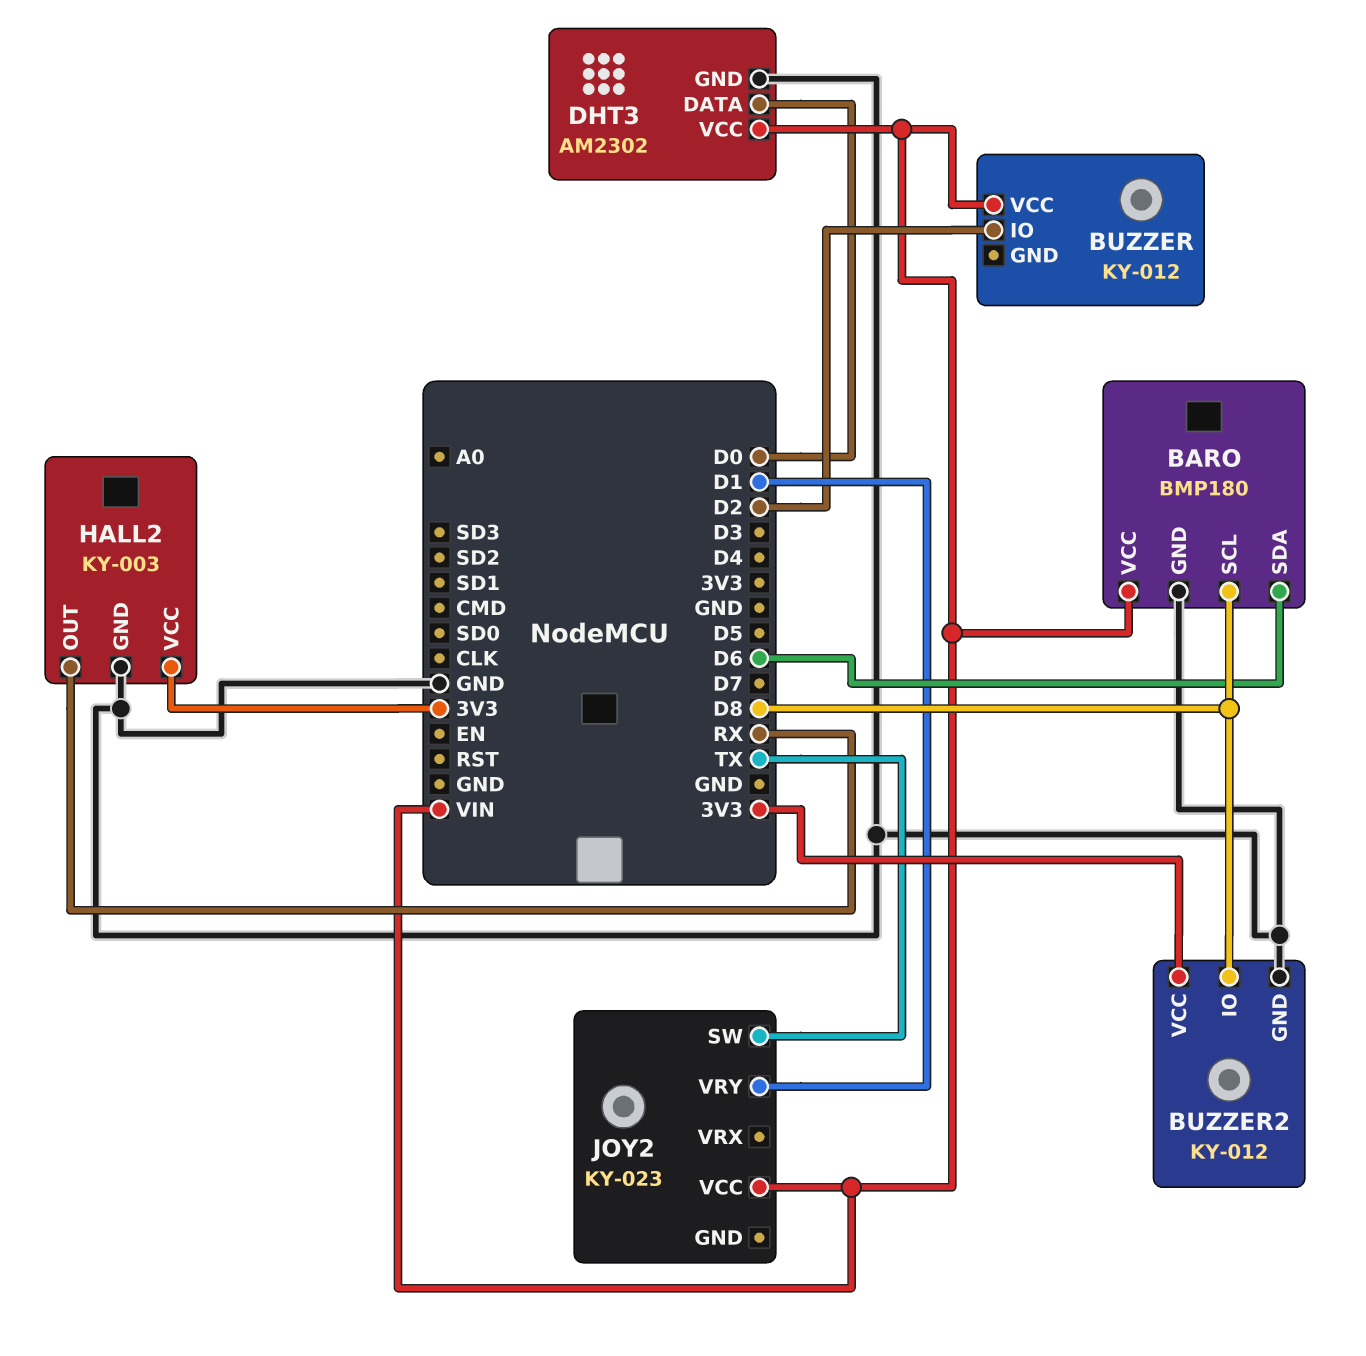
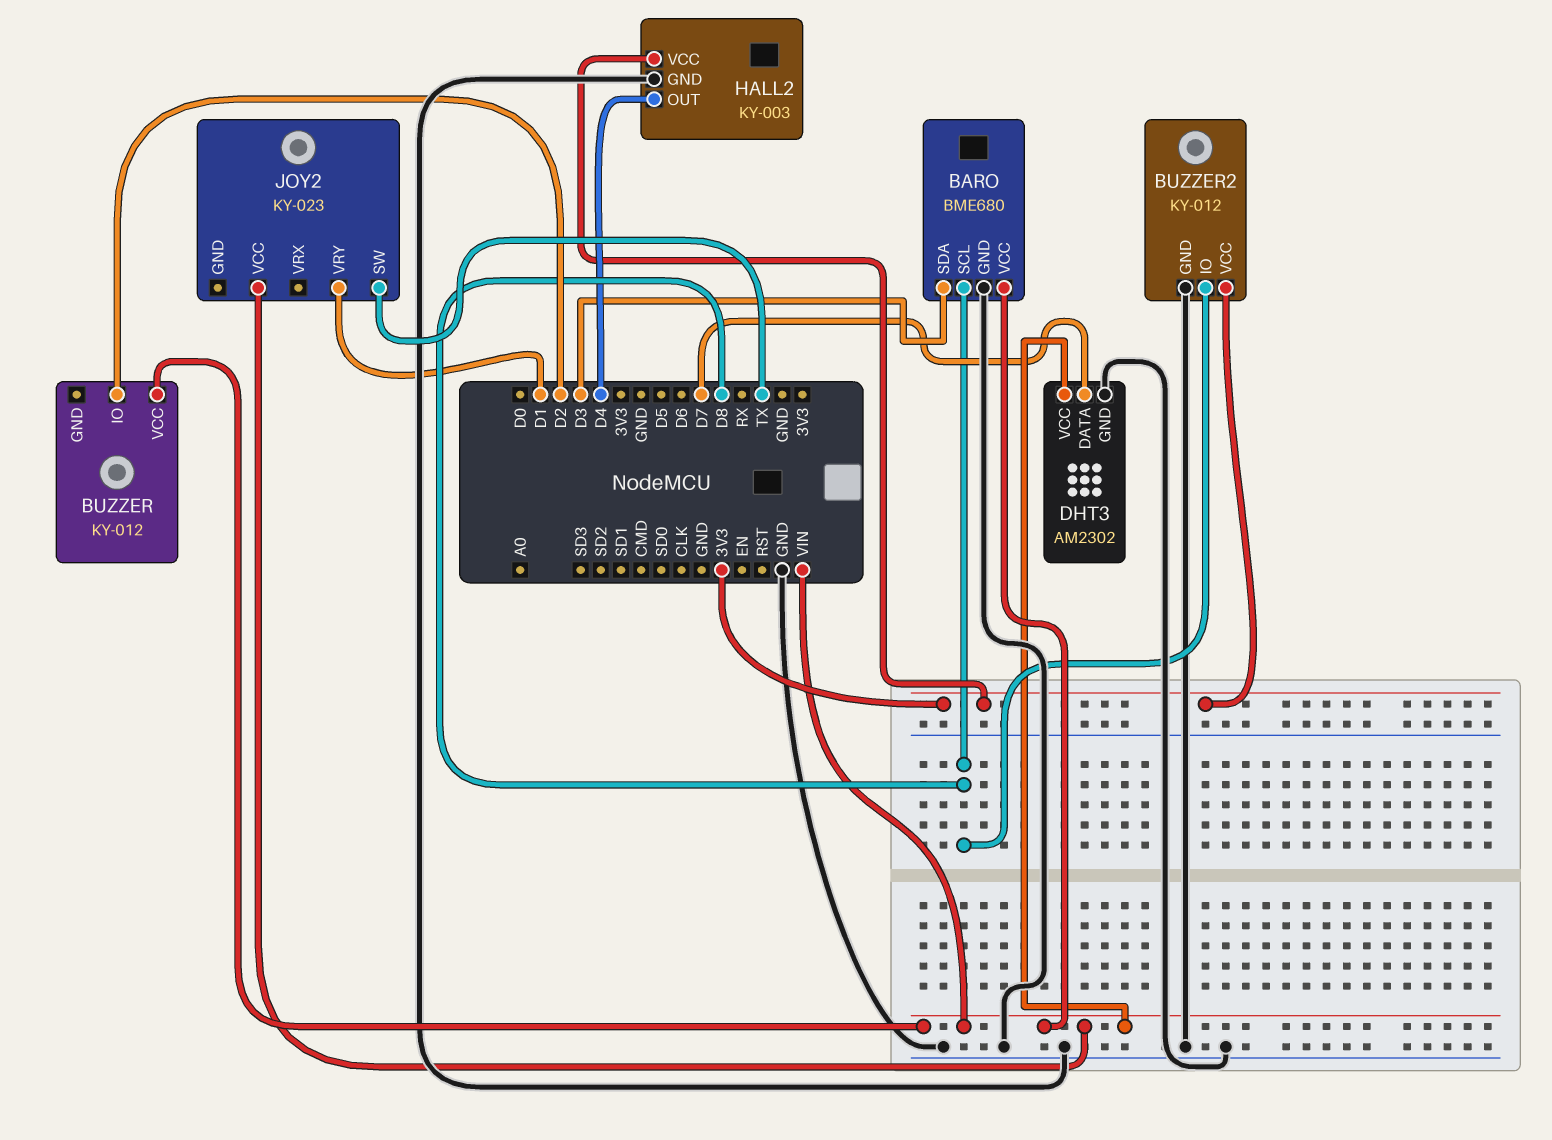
BARO: BMP180 -> BME680
BARO pin SDA: D6 -> D3
DHT3 pin DATA: D0 -> D7
HALL2 pin OUT: RX -> D4

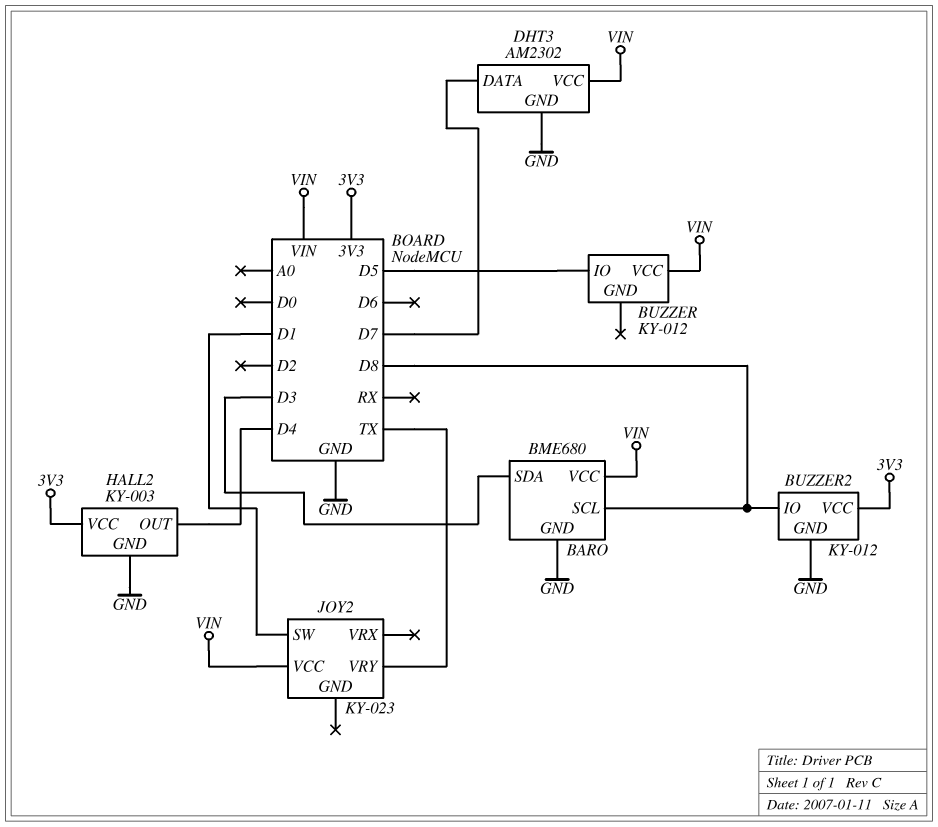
BUZZER pin IO: D2 -> D5
JOY2 pin SW: TX -> D1
JOY2 pin VRY: D1 -> TX

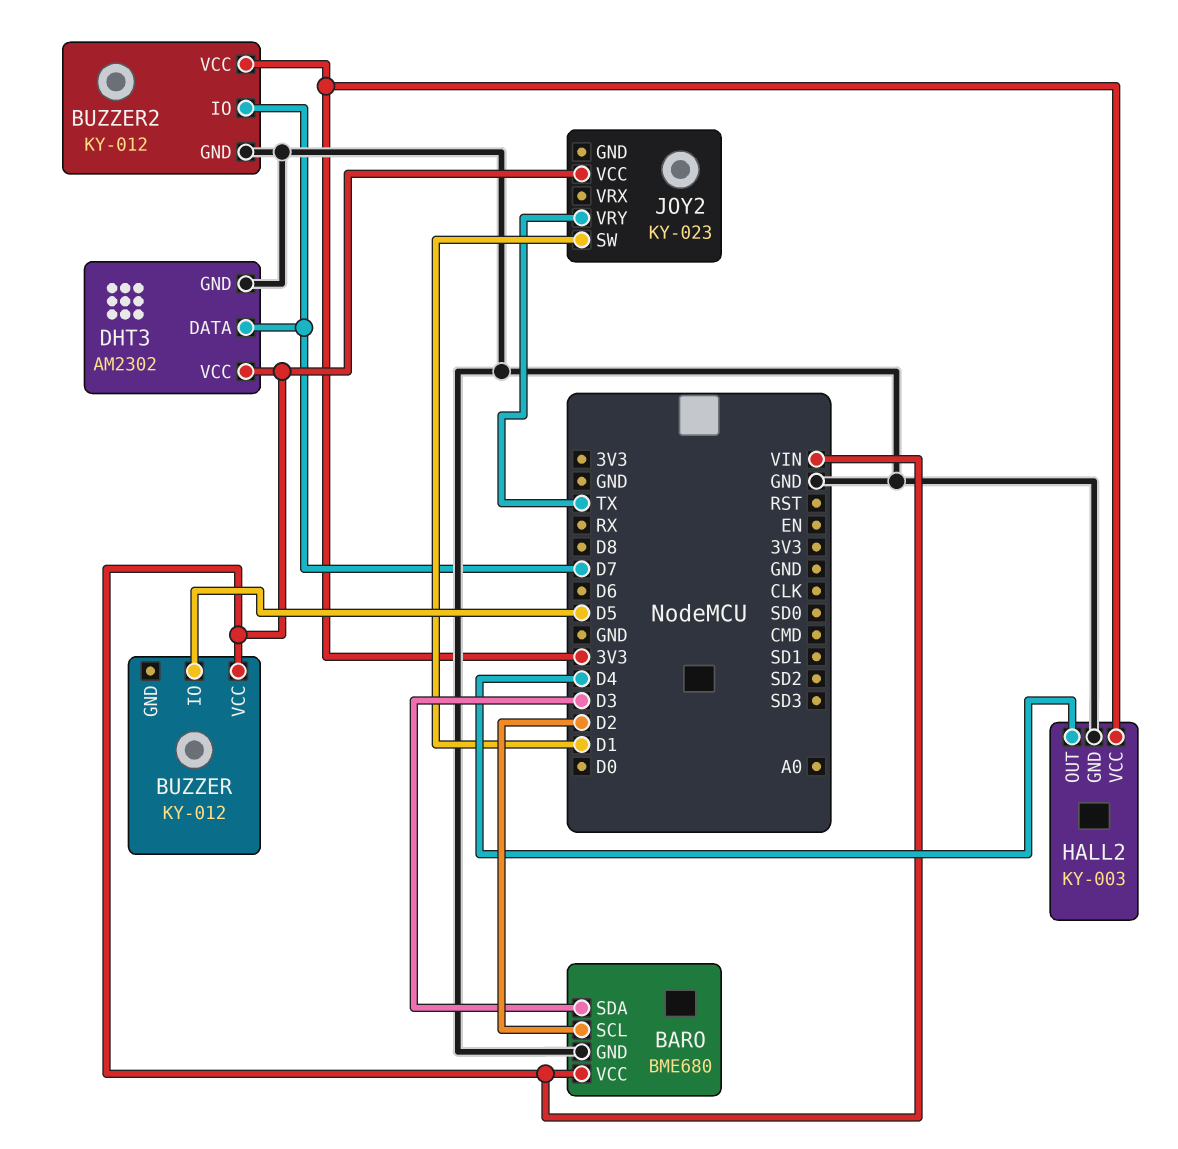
BARO pin SCL: D8 -> D2
BUZZER2 pin IO: D8 -> D7

